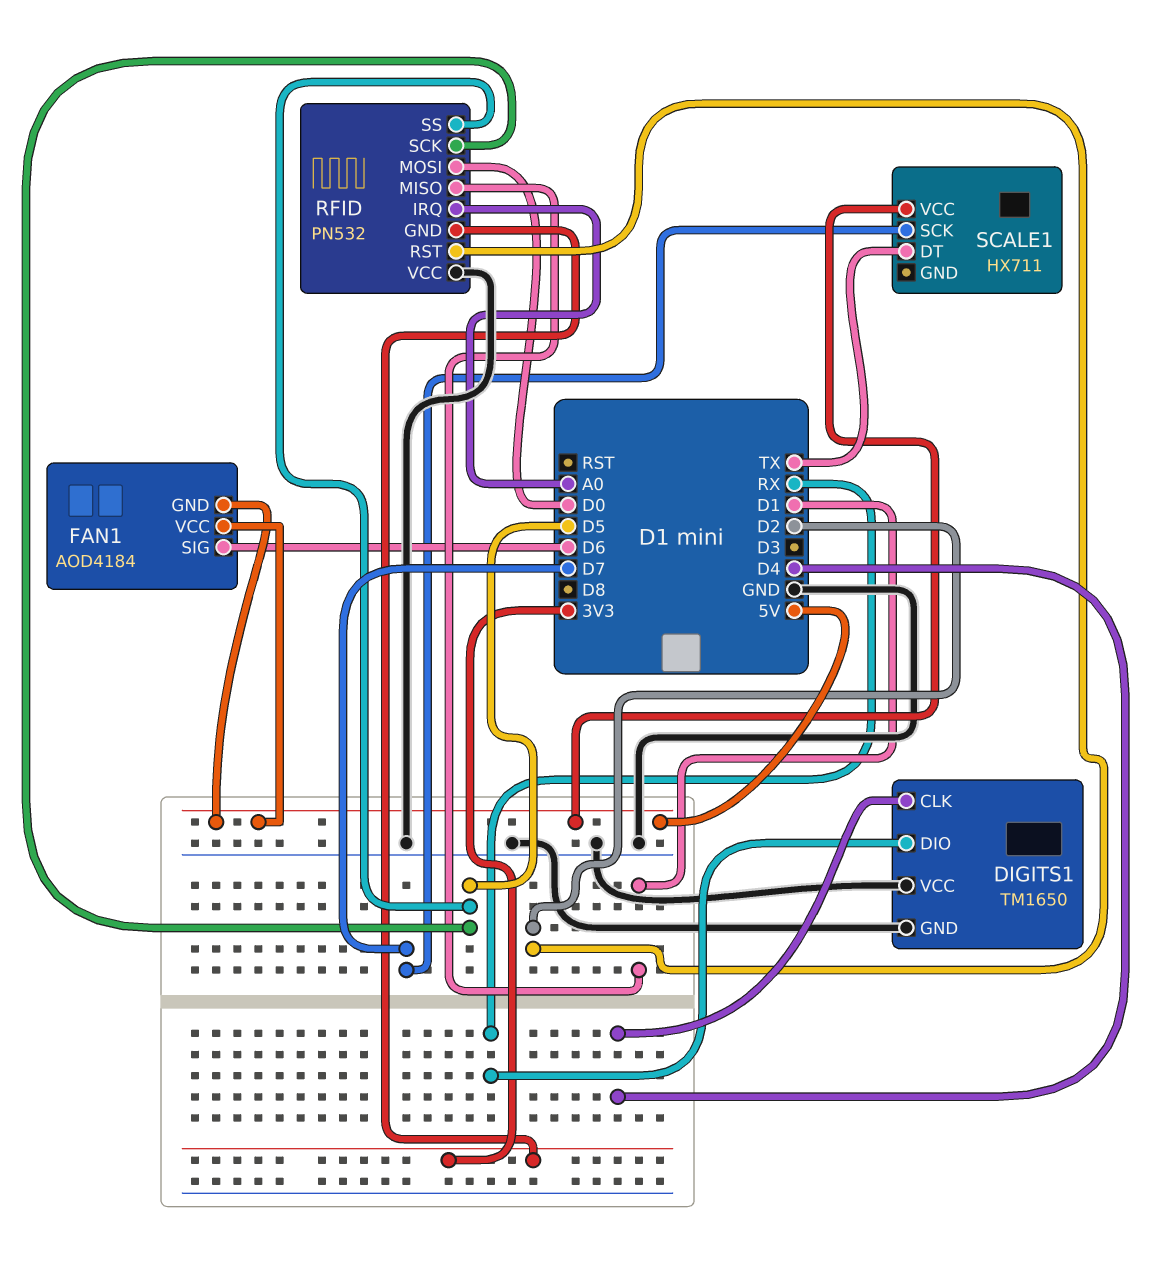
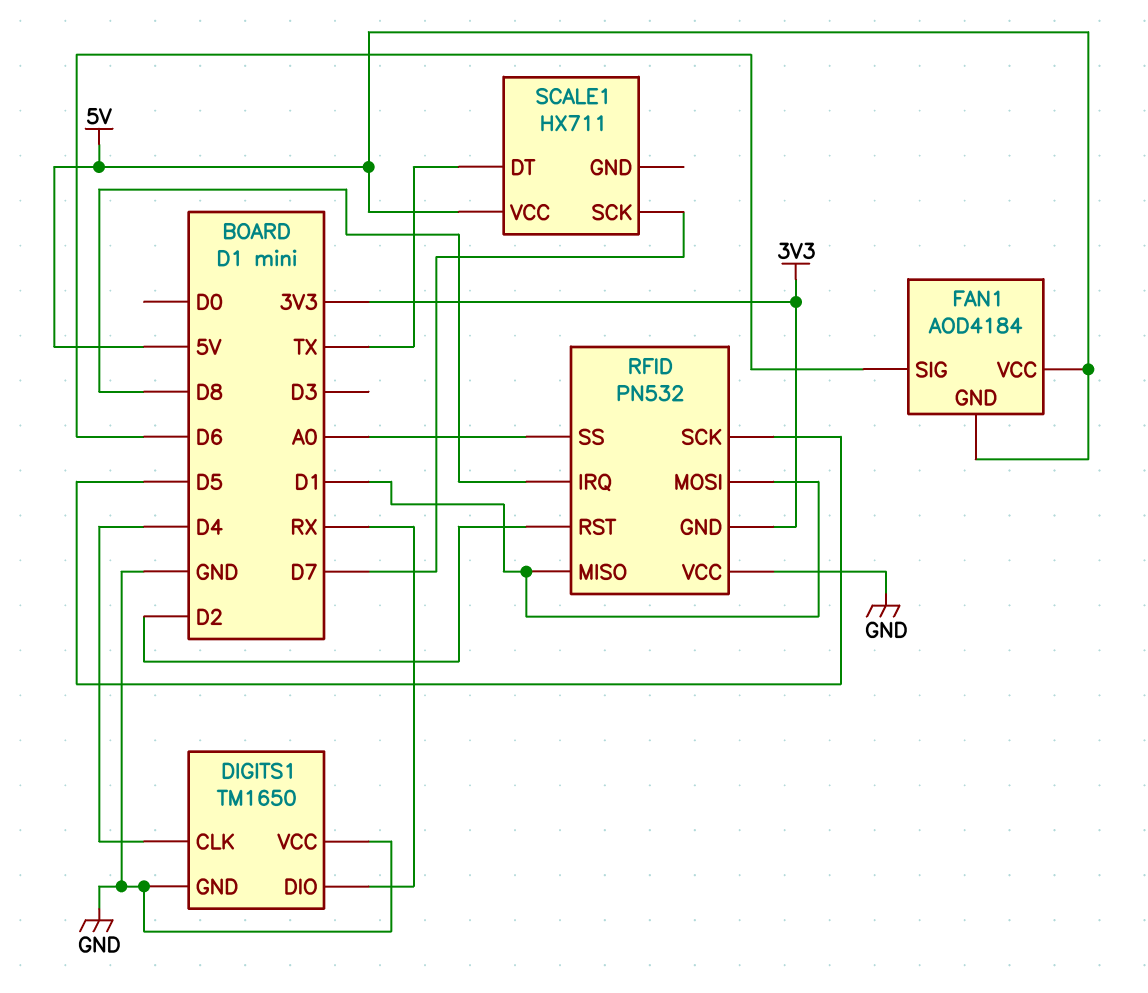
RFID pin IRQ: A0 -> D8
RFID pin MOSI: D0 -> D1
RFID pin SS: D5 -> A0

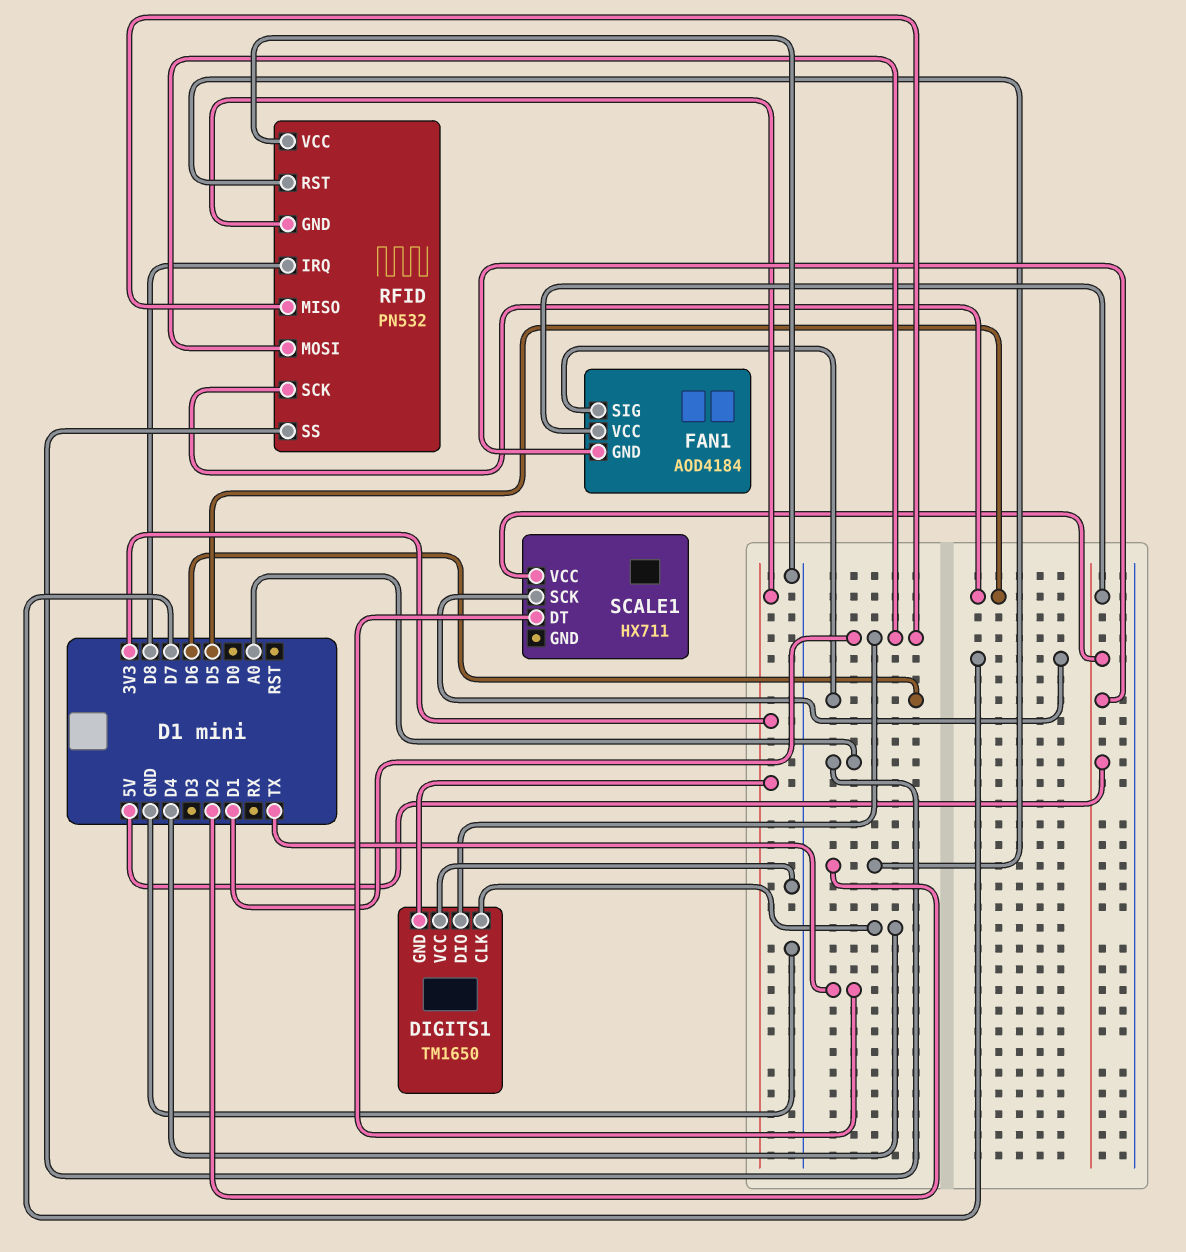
DIGITS1 pin DIO: RX -> D1
DIGITS1 pin GND: GND -> 3V3

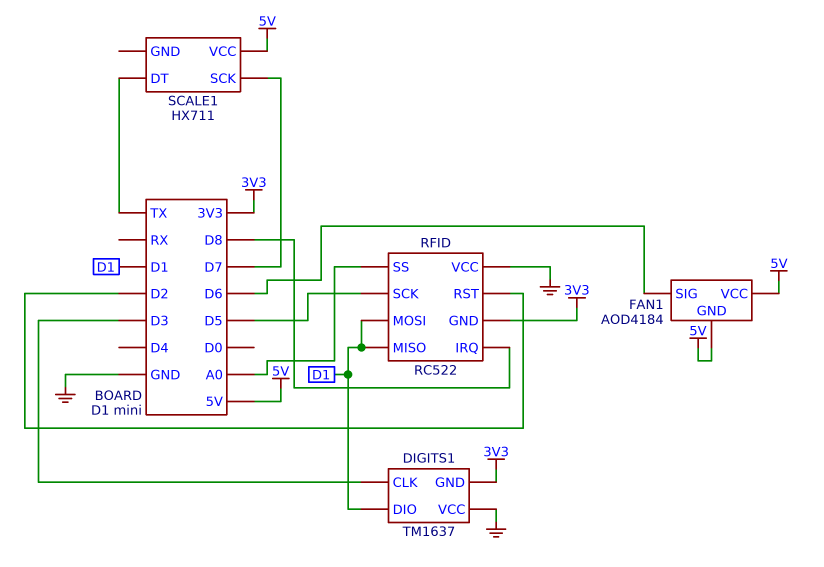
DIGITS1: TM1650 -> TM1637
DIGITS1 pin CLK: D4 -> D3
RFID: PN532 -> RC522

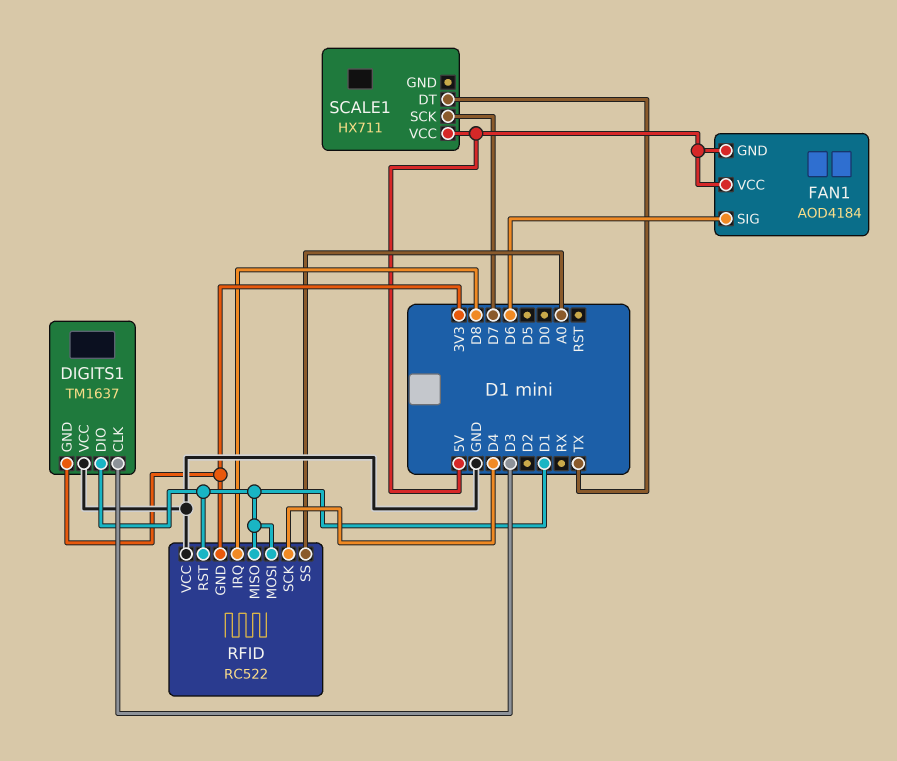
RFID pin RST: D2 -> D1
RFID pin SCK: D5 -> D4

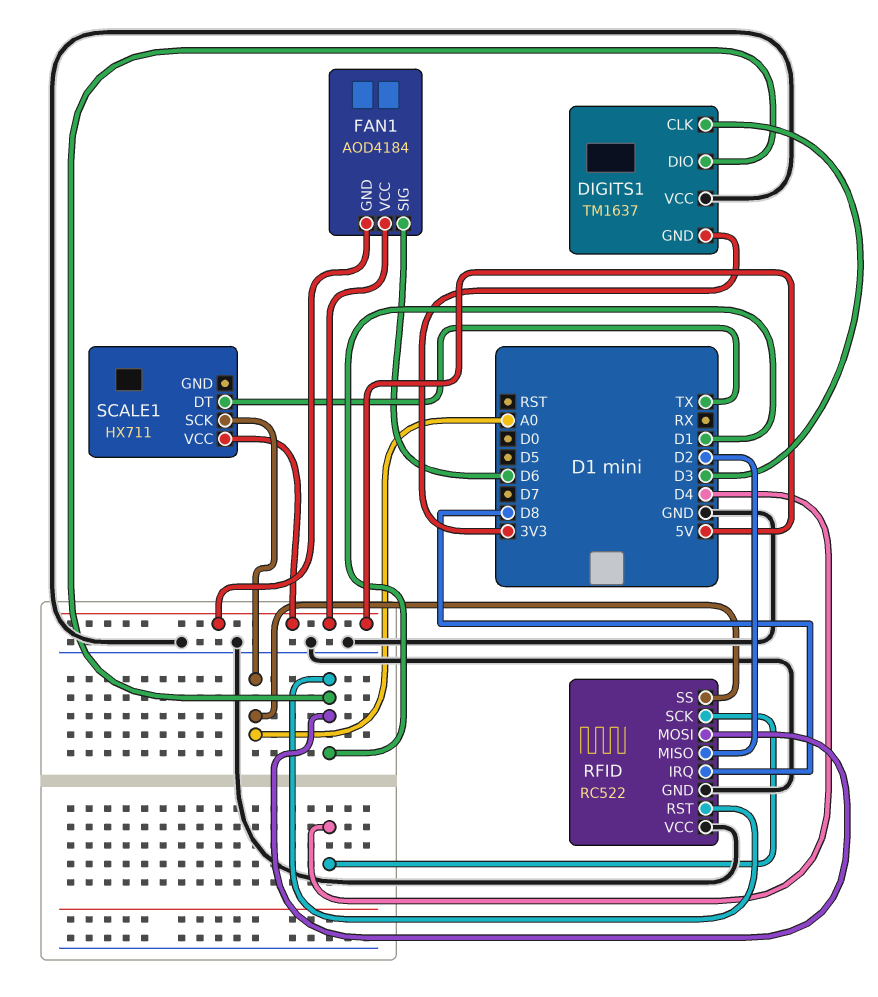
RFID pin GND: 3V3 -> GND
RFID pin MISO: D1 -> D2
SCALE1 pin SCK: D7 -> A0

